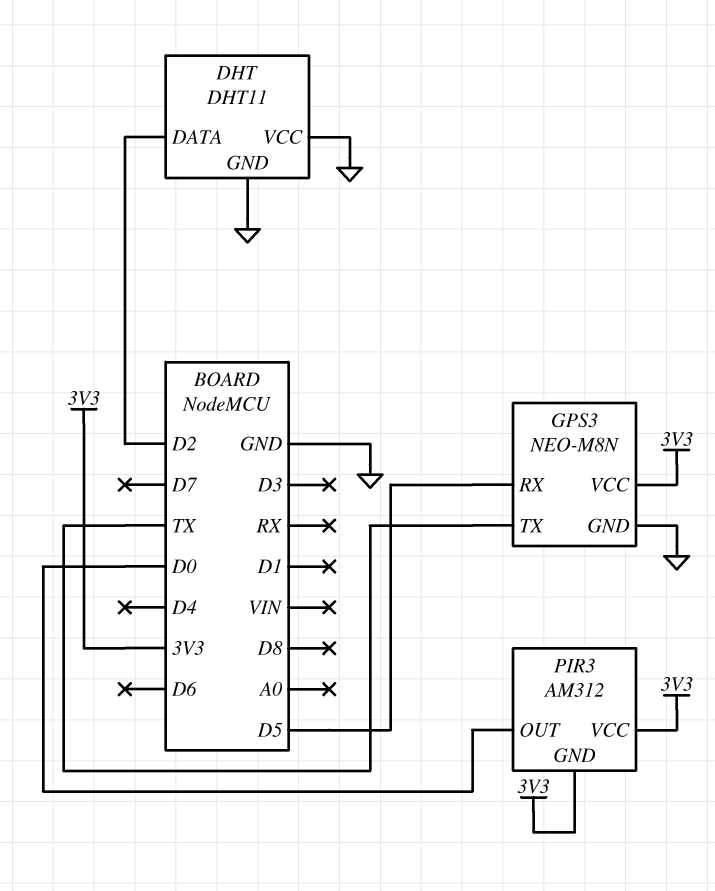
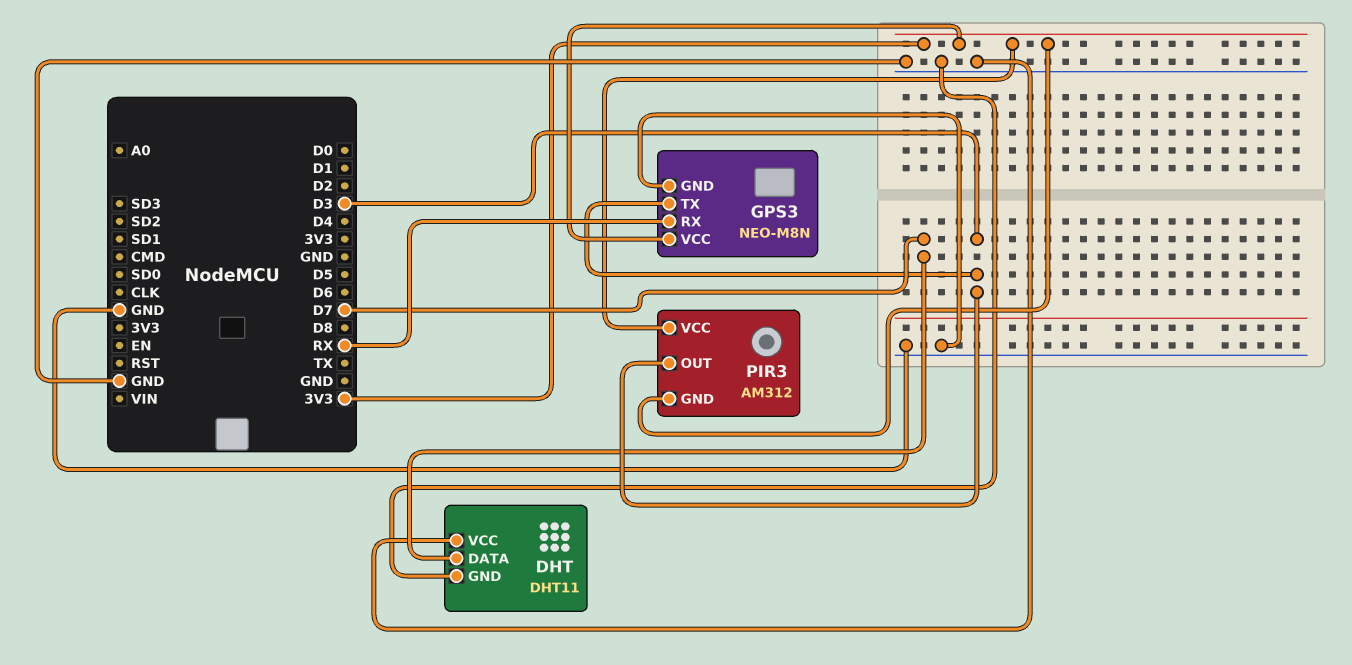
DHT pin DATA: D2 -> D7
GPS3 pin RX: D5 -> RX
GPS3 pin TX: TX -> D3
PIR3 pin OUT: D0 -> D3

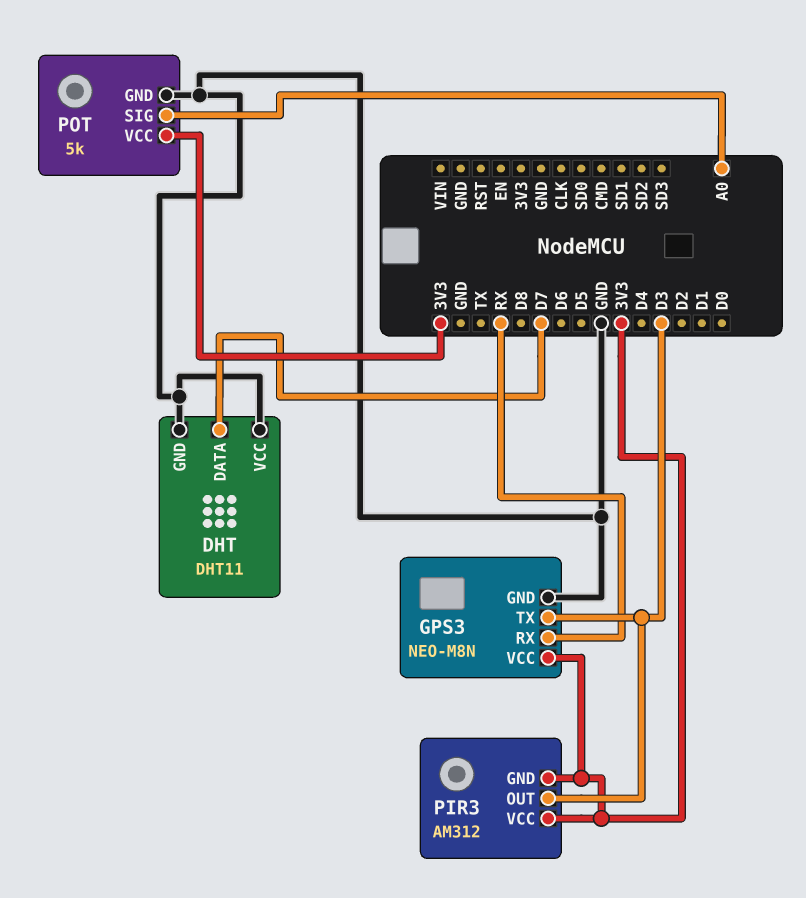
POT: none -> 5k
POT pin GND: none -> GND
POT pin SIG: none -> A0
POT pin VCC: none -> 3V3

